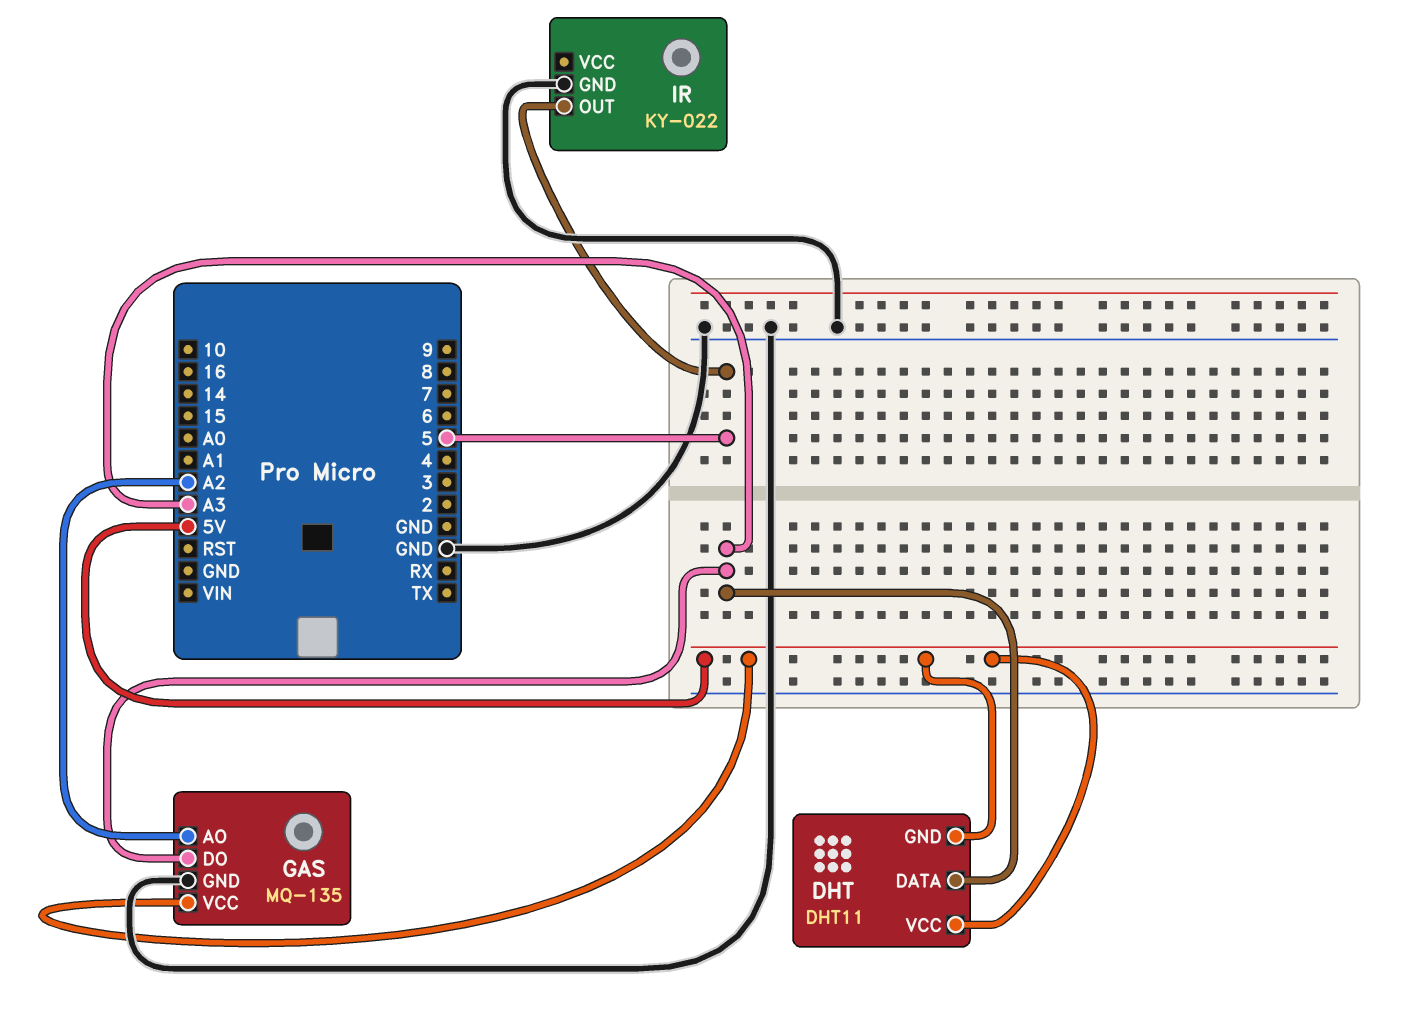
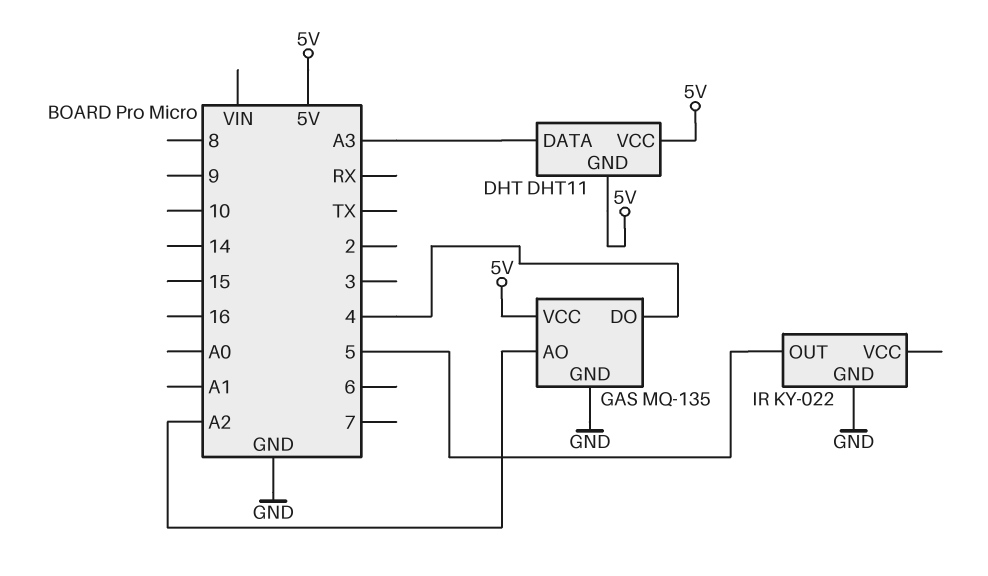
GAS pin DO: A3 -> 4

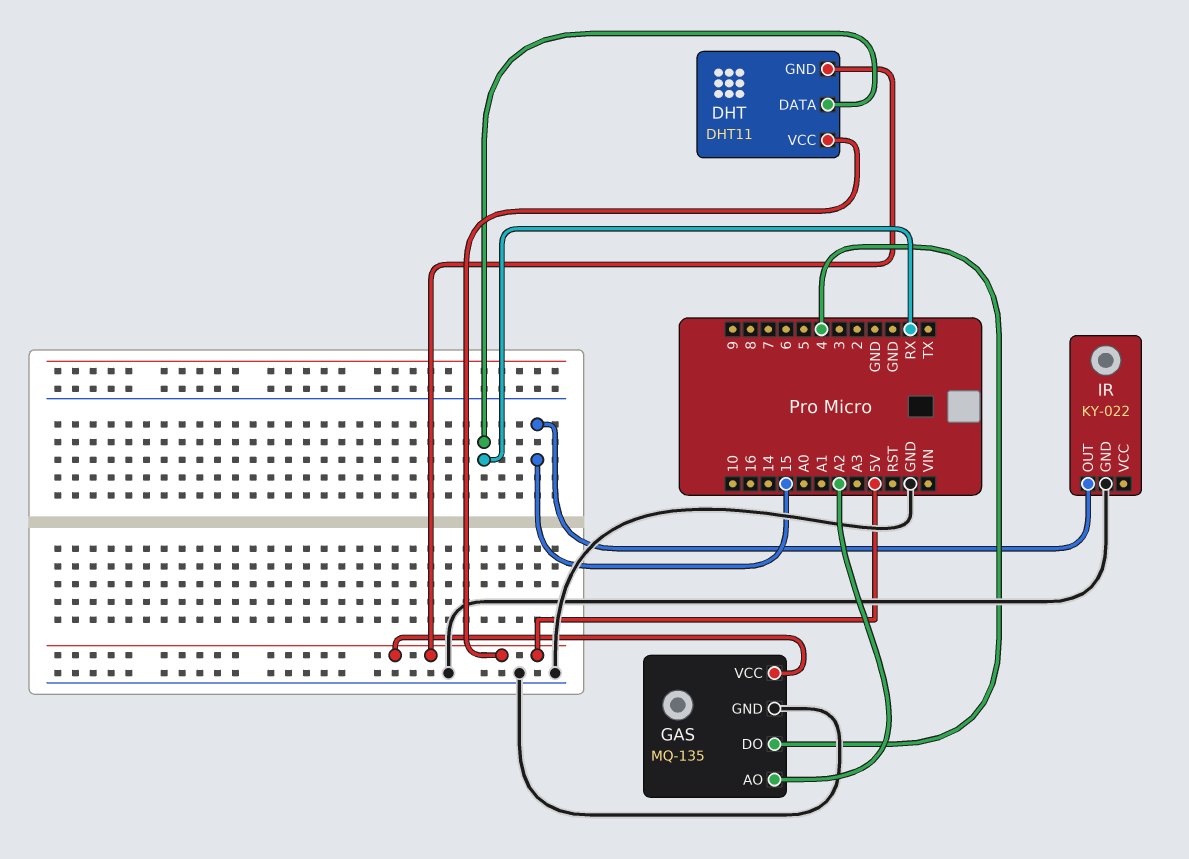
DHT pin DATA: A3 -> RX
IR pin OUT: 5 -> 15

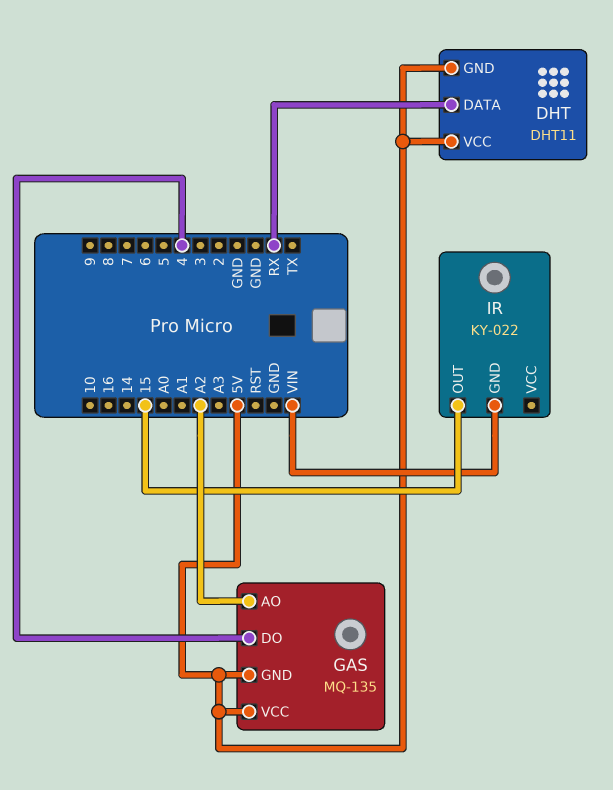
GAS pin GND: GND -> 5V
IR pin GND: GND -> VIN

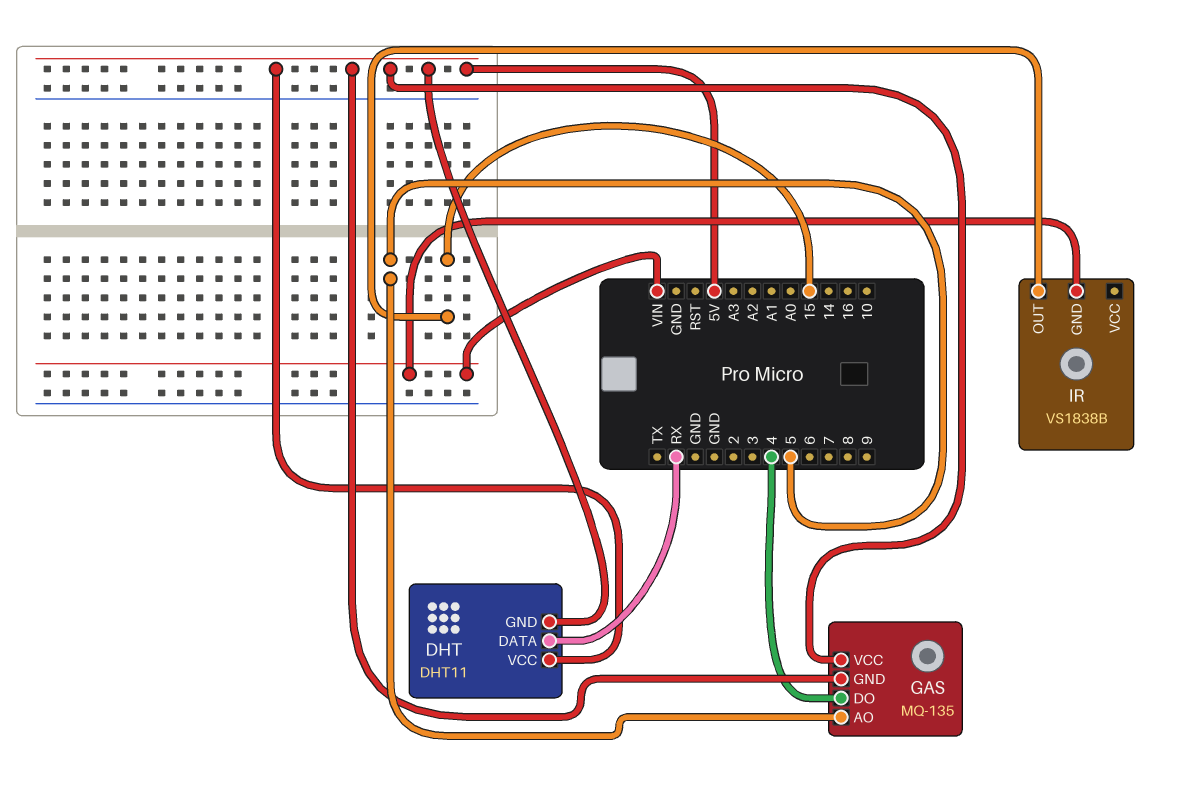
GAS pin AO: A2 -> 5
IR: KY-022 -> VS1838B

